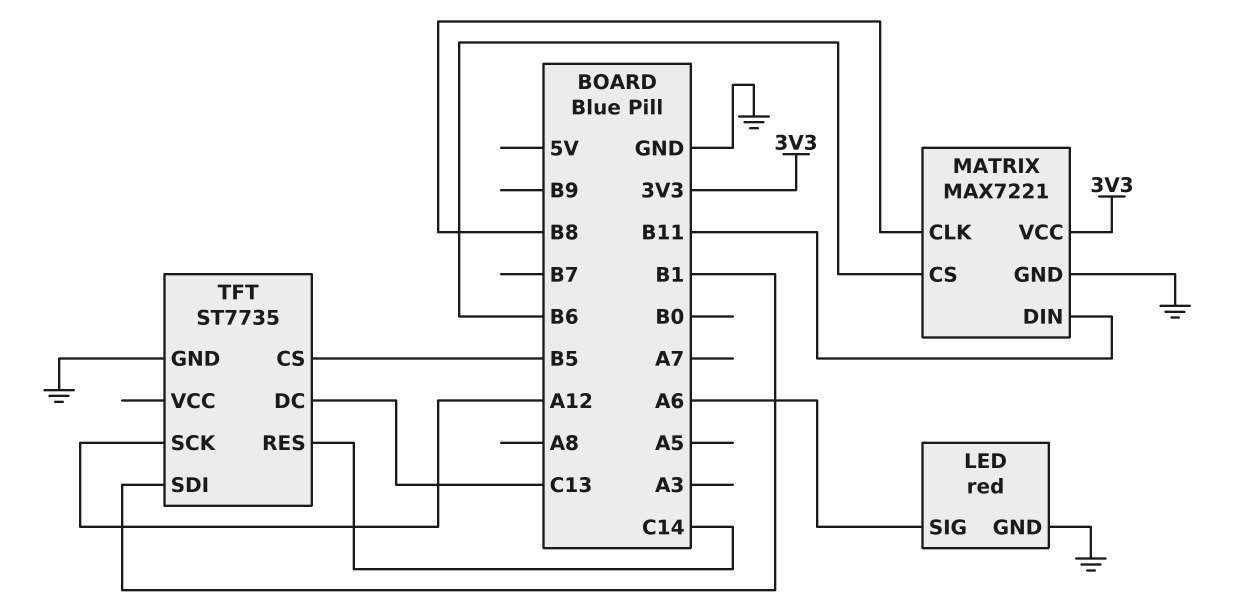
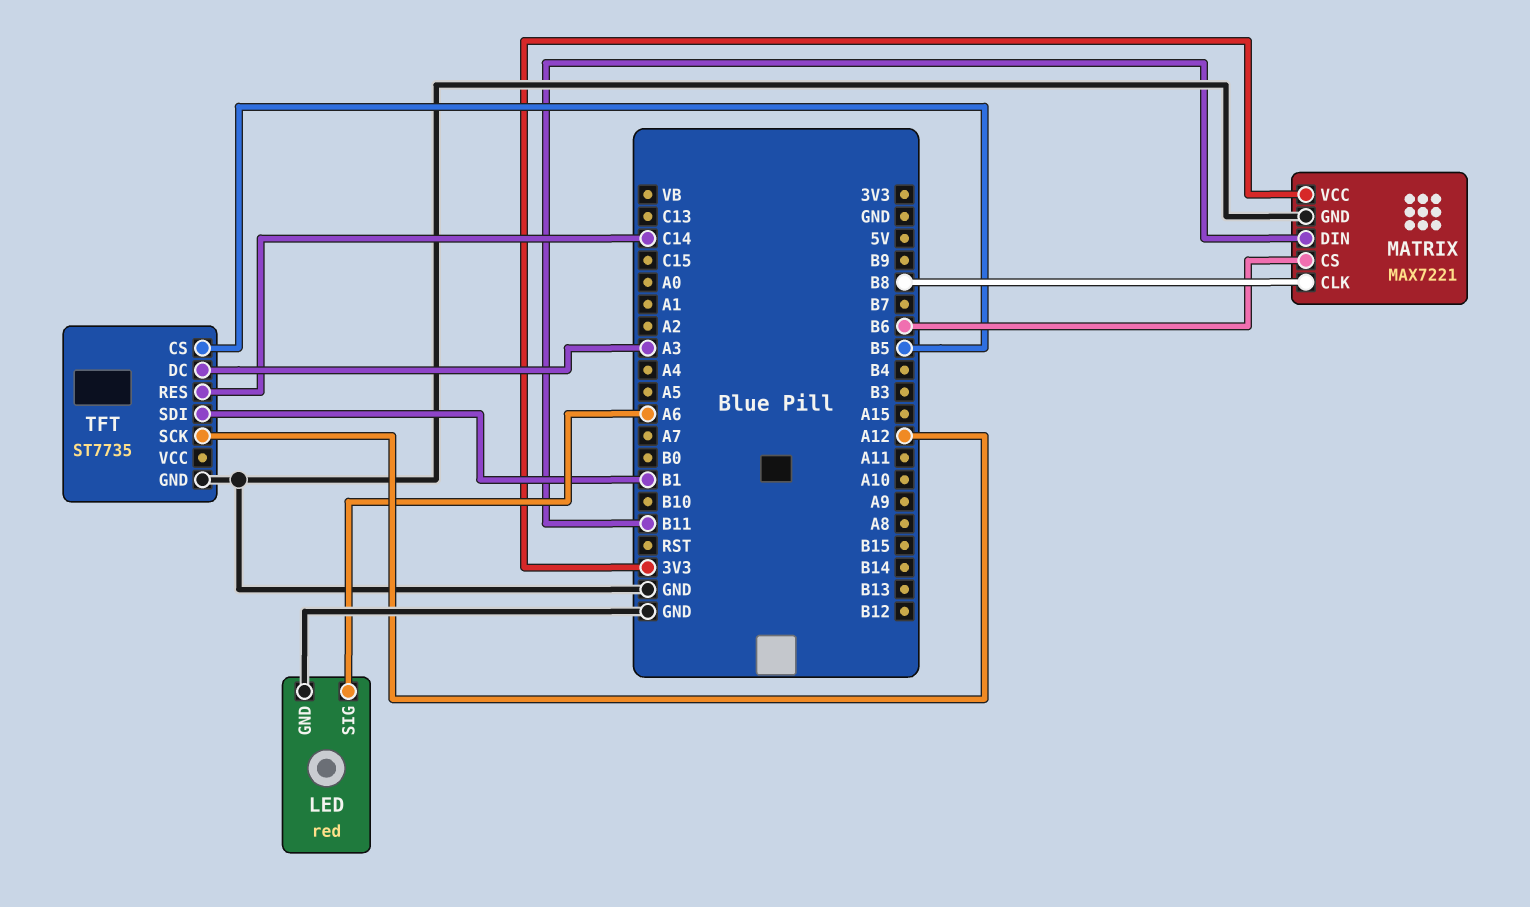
TFT pin DC: C13 -> A3

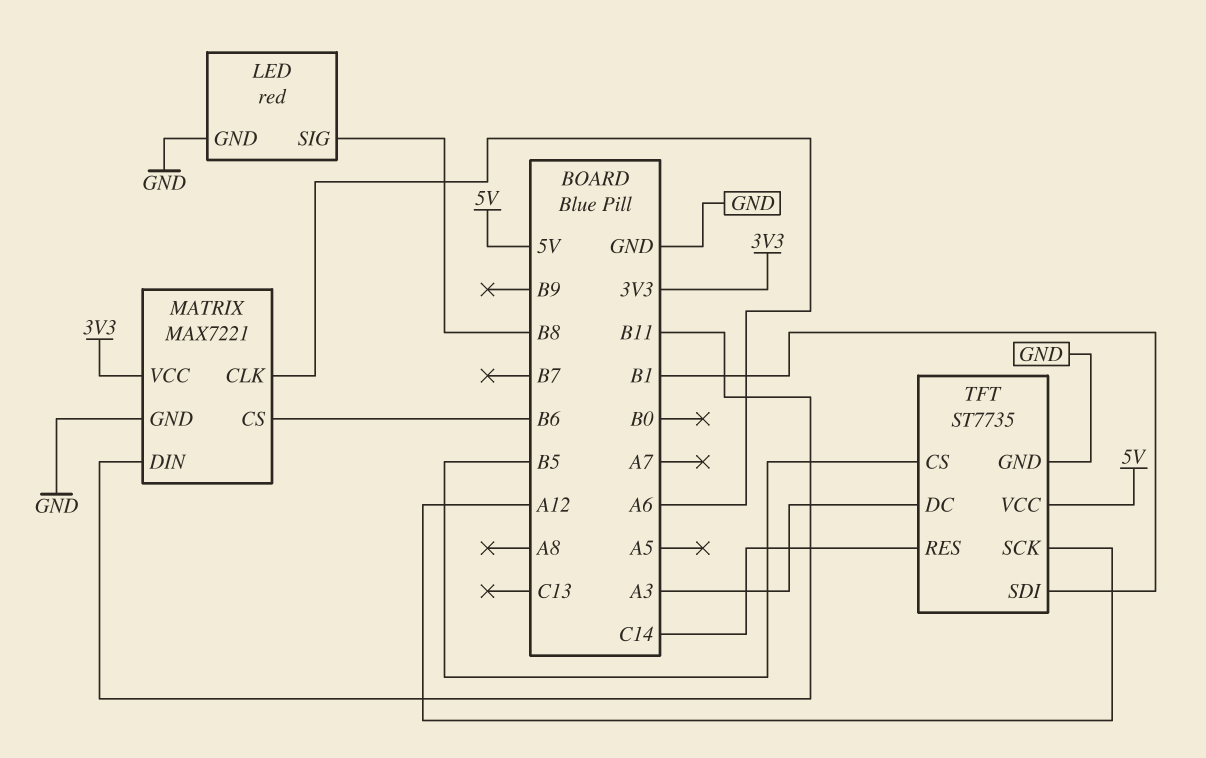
LED pin SIG: A6 -> B8
MATRIX pin CLK: B8 -> A6
TFT pin VCC: none -> 5V

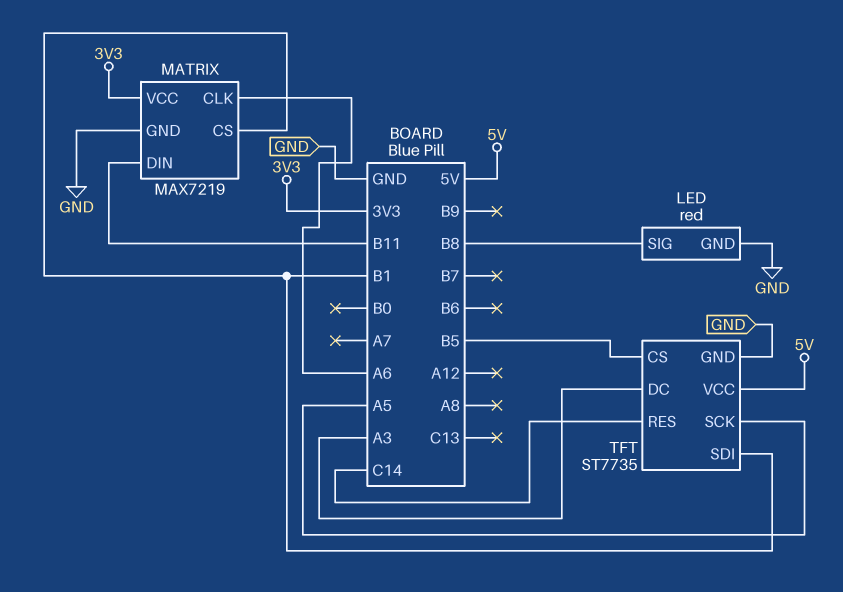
MATRIX: MAX7221 -> MAX7219
MATRIX pin CS: B6 -> B1
TFT pin SCK: A12 -> A5

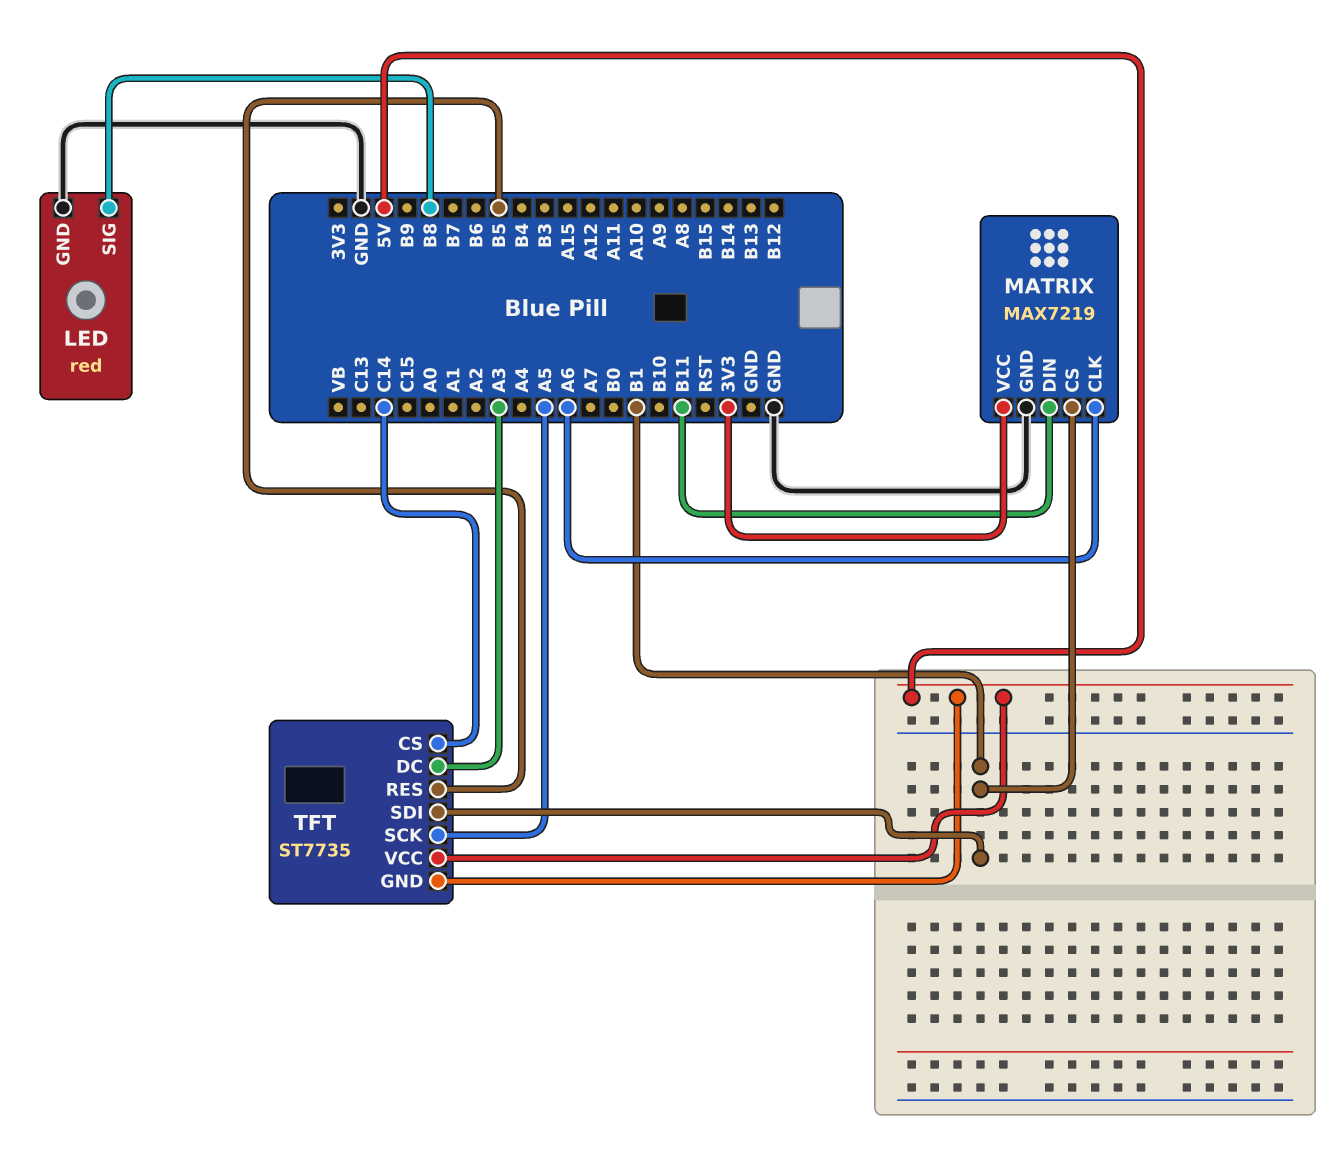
TFT pin CS: B5 -> C14
TFT pin GND: GND -> 5V
TFT pin RES: C14 -> B5

